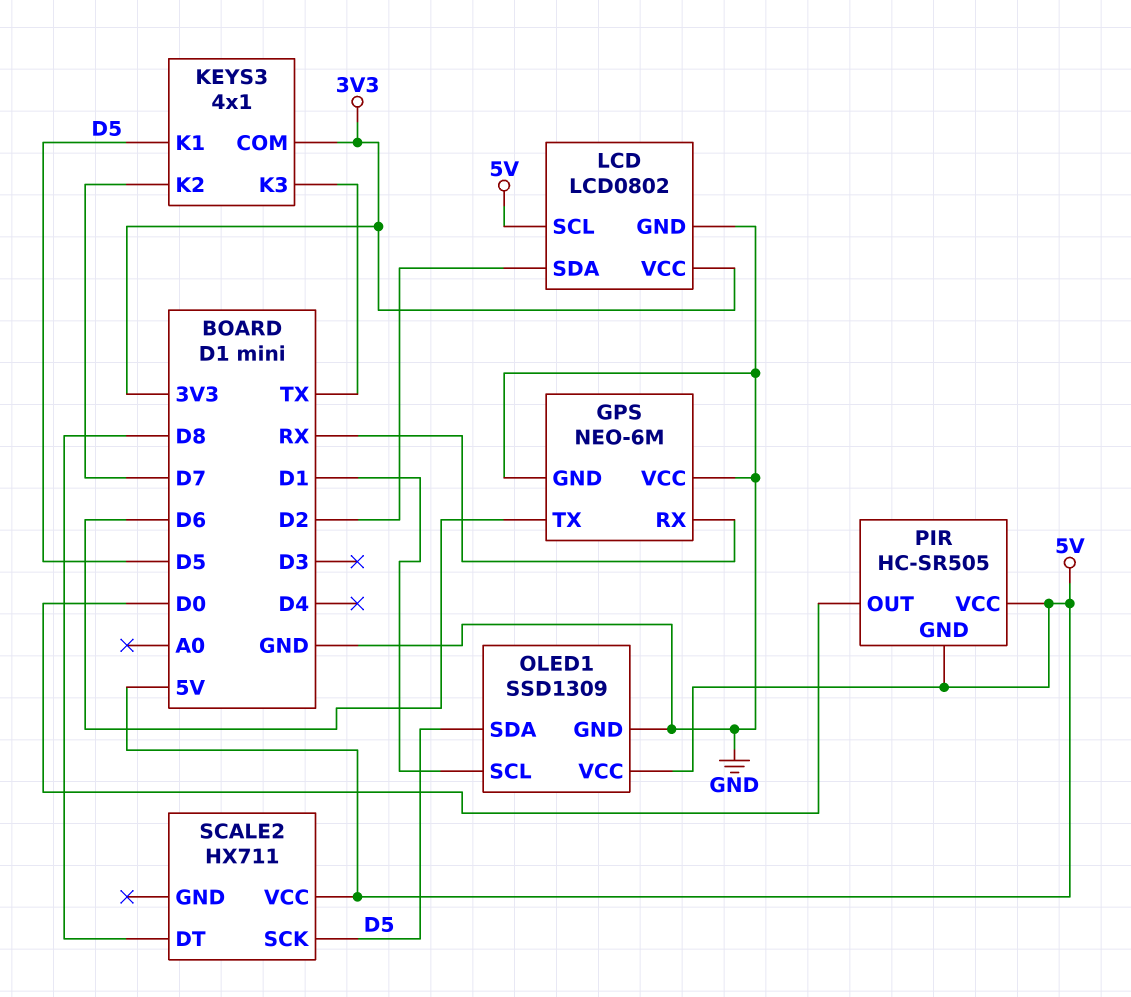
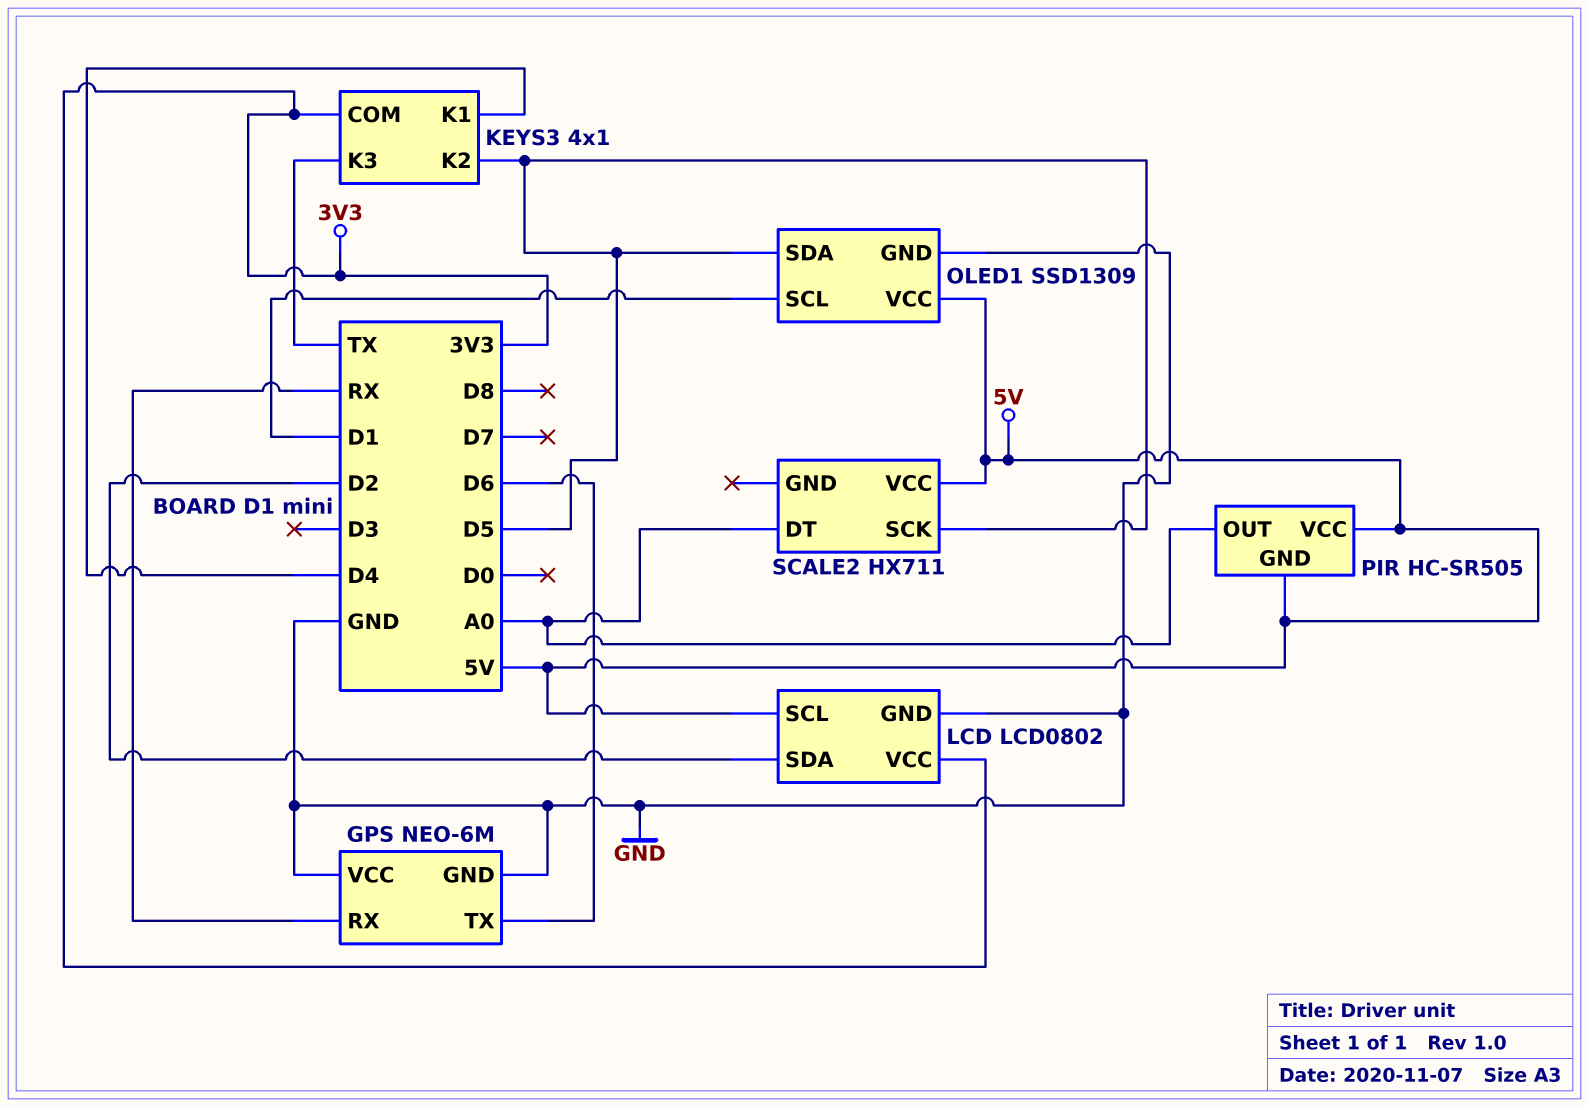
KEYS3 pin K1: D5 -> D4
KEYS3 pin K2: D7 -> D5
PIR pin OUT: D0 -> A0
SCALE2 pin DT: D8 -> A0

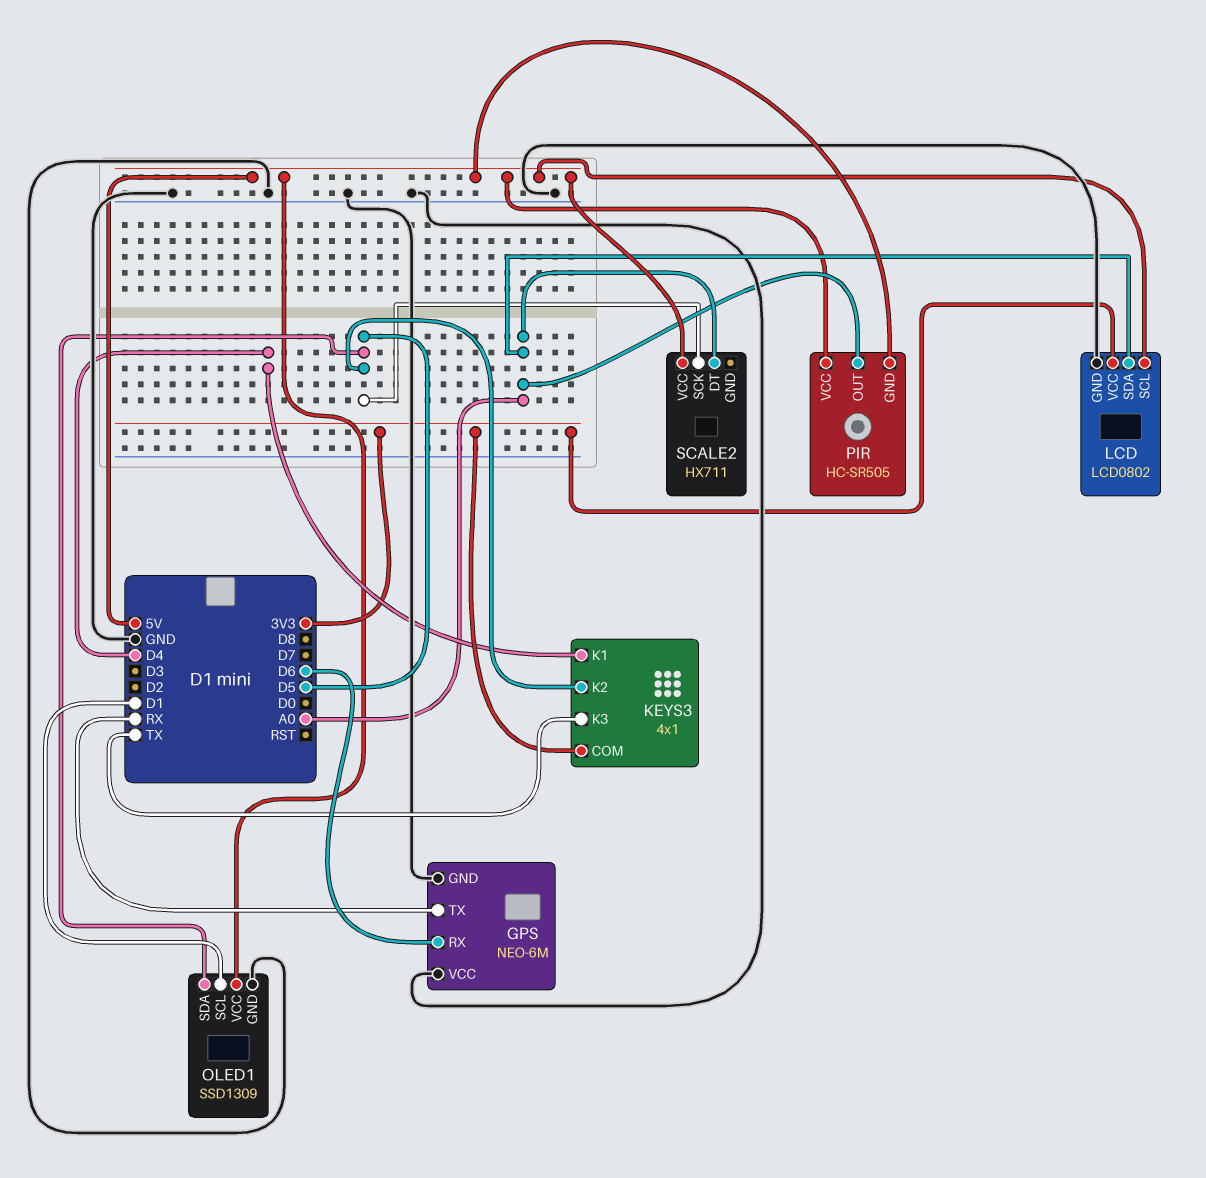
GPS pin RX: RX -> D6
GPS pin TX: D6 -> RX
LCD pin SDA: D2 -> A0

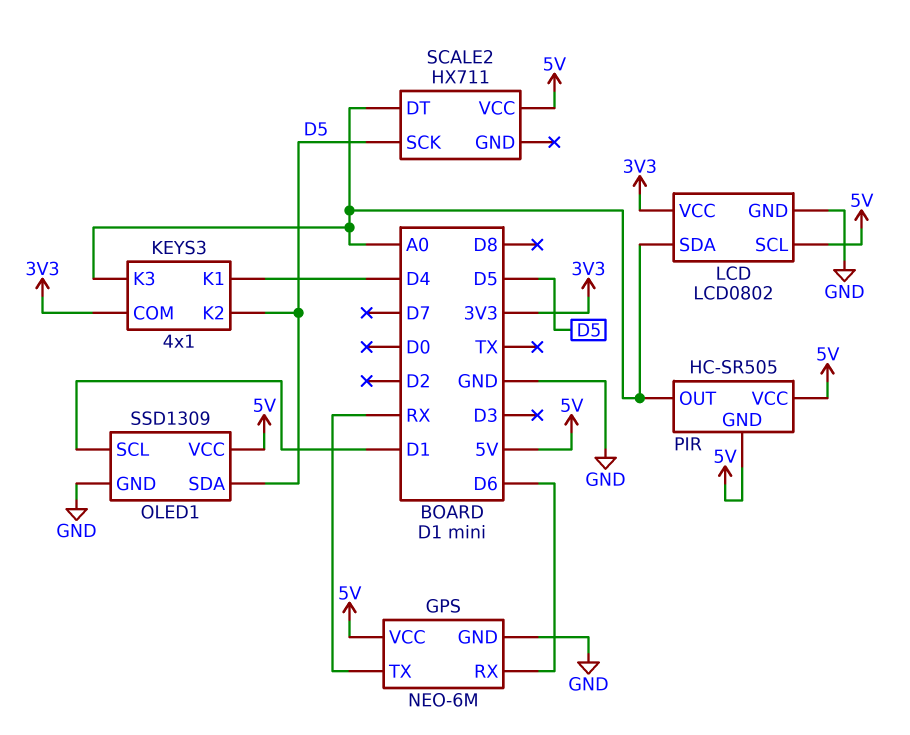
GPS pin VCC: GND -> 5V
KEYS3 pin K3: TX -> A0

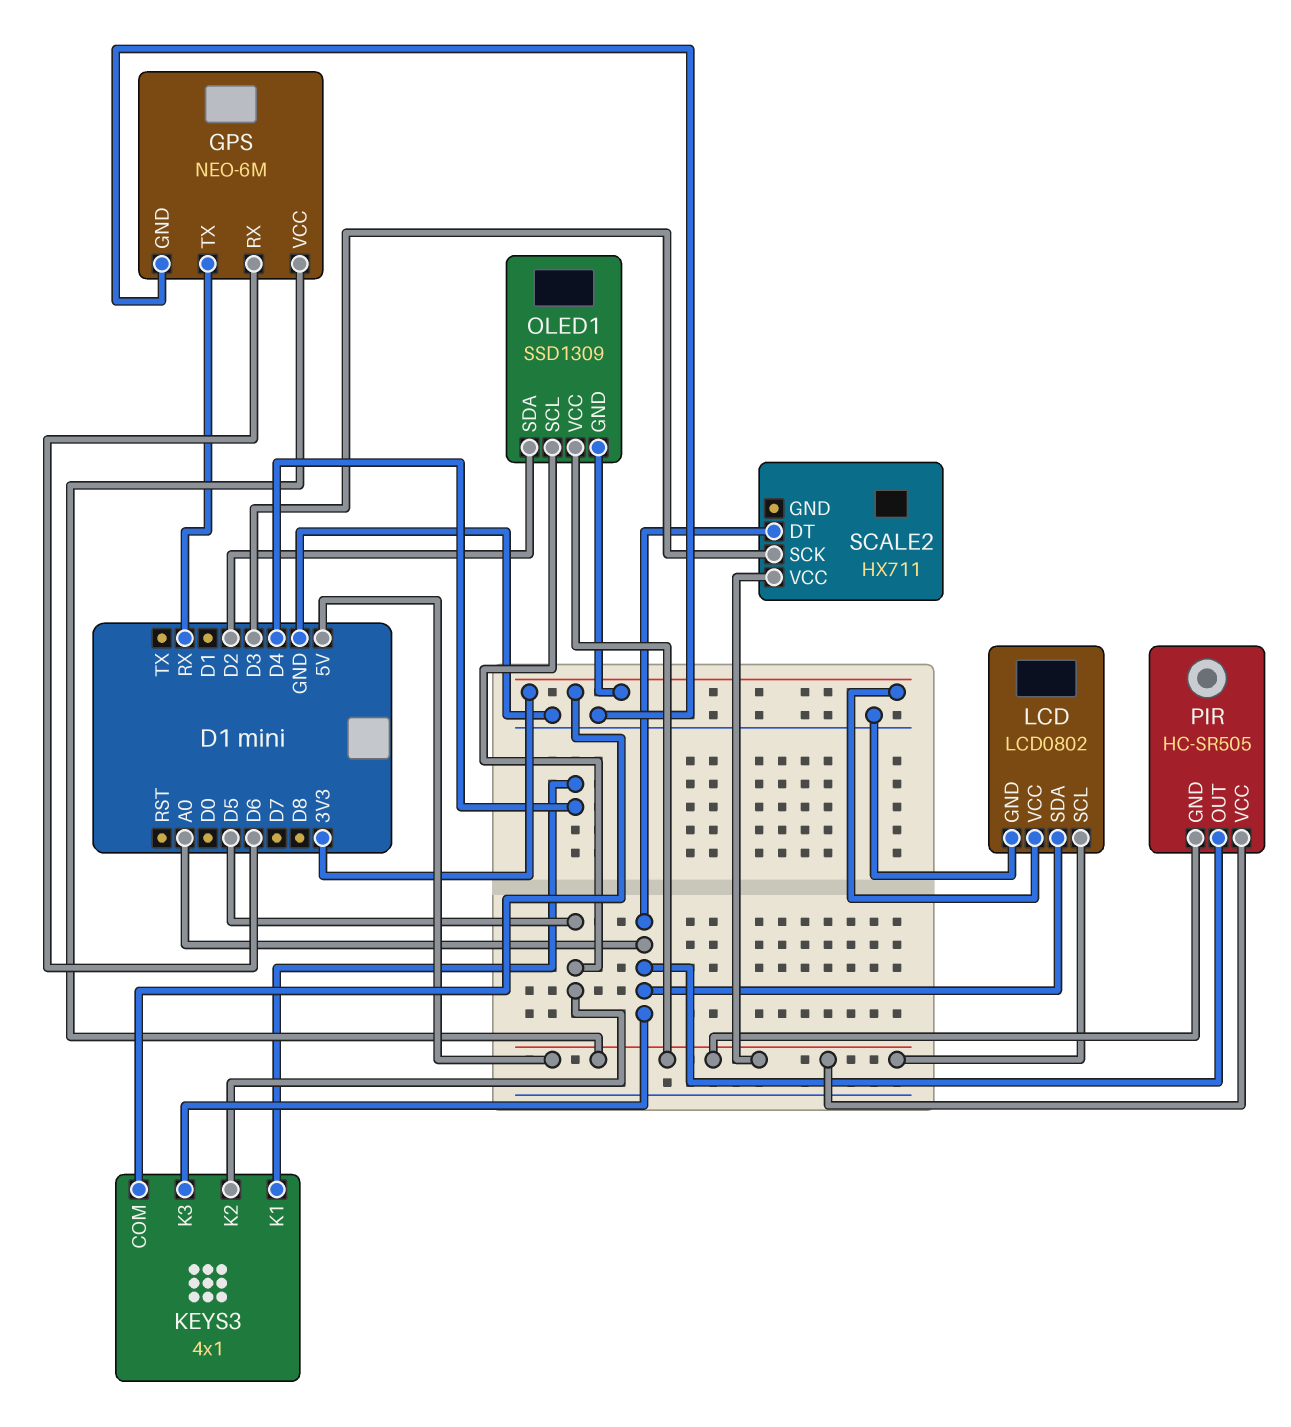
OLED1 pin GND: GND -> 3V3
OLED1 pin SCL: D1 -> D5
OLED1 pin SDA: D5 -> D2
SCALE2 pin SCK: D5 -> D3

